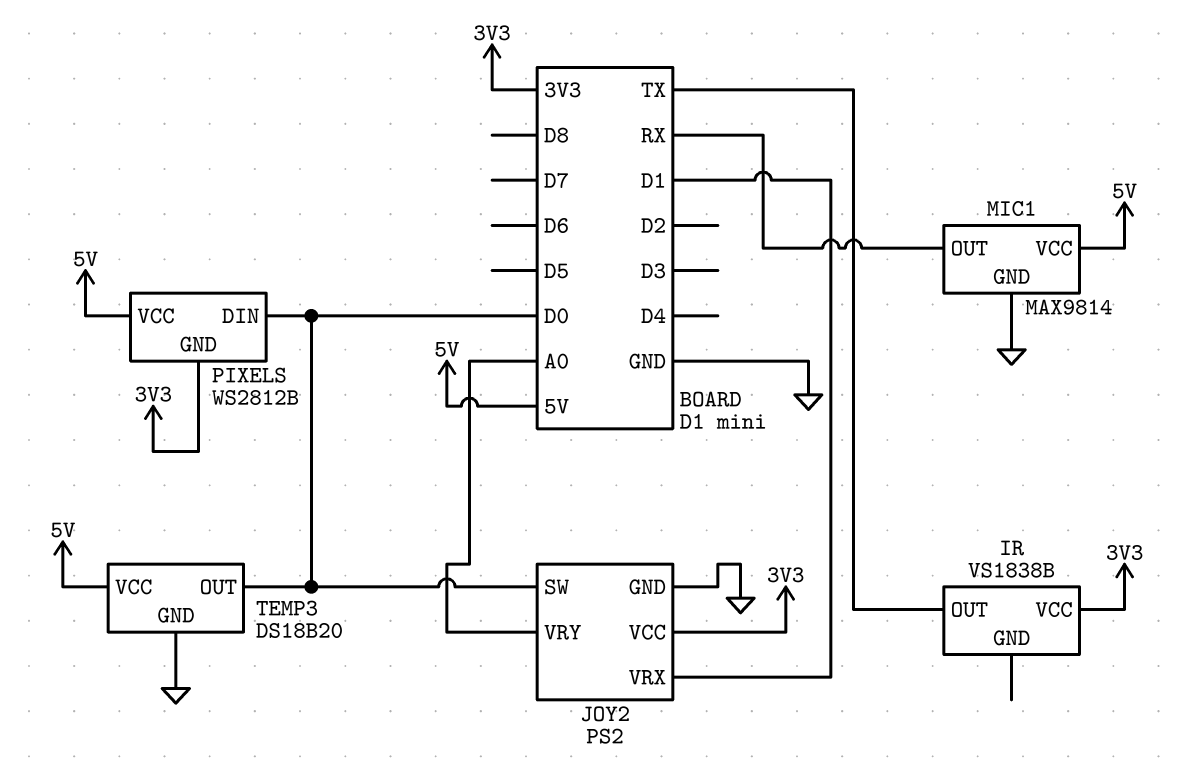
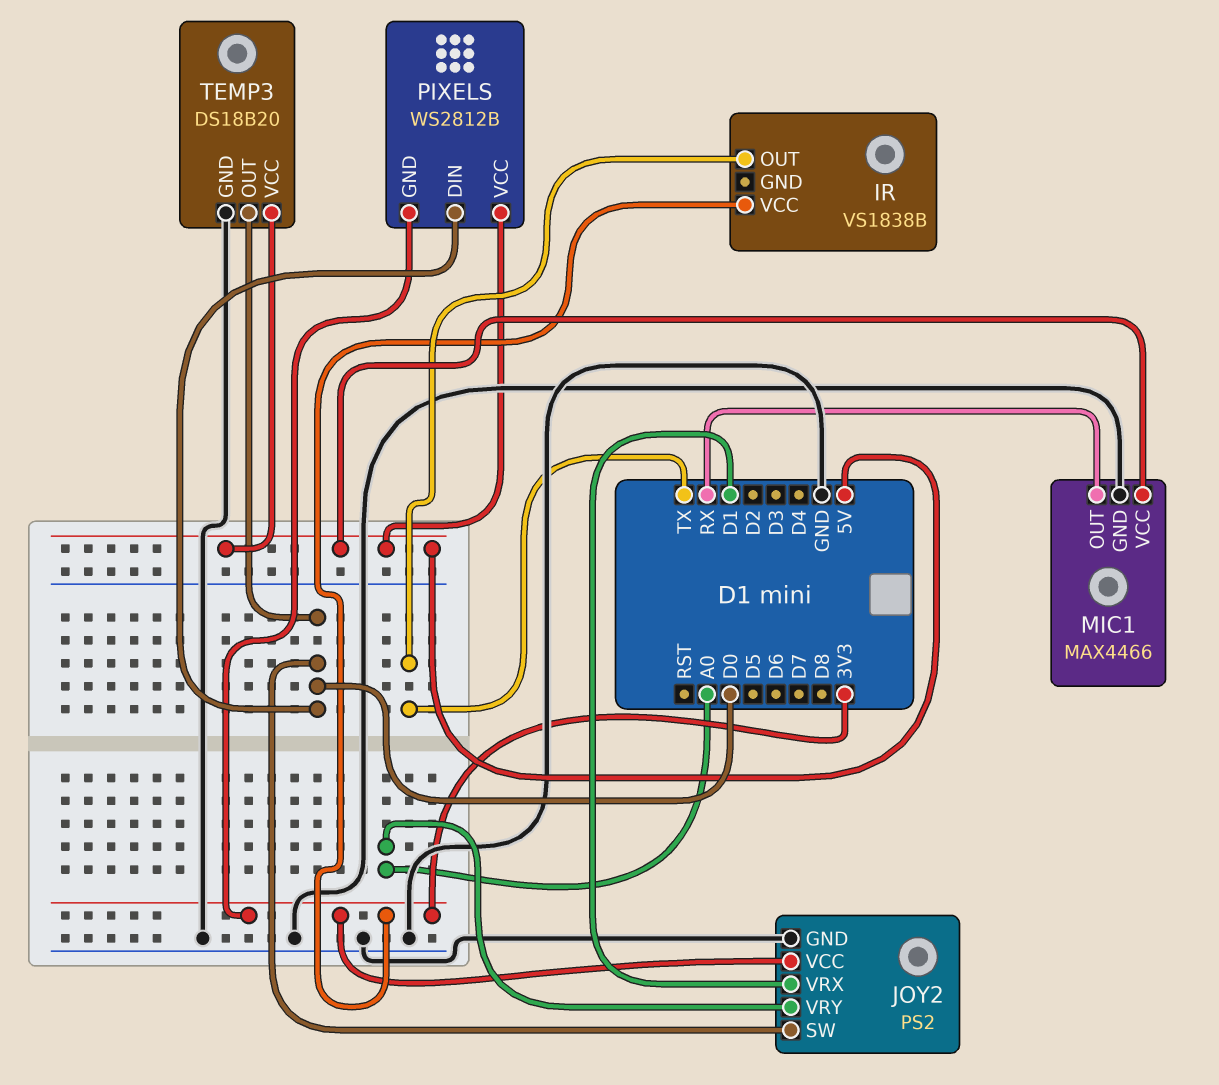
MIC1: MAX9814 -> MAX4466

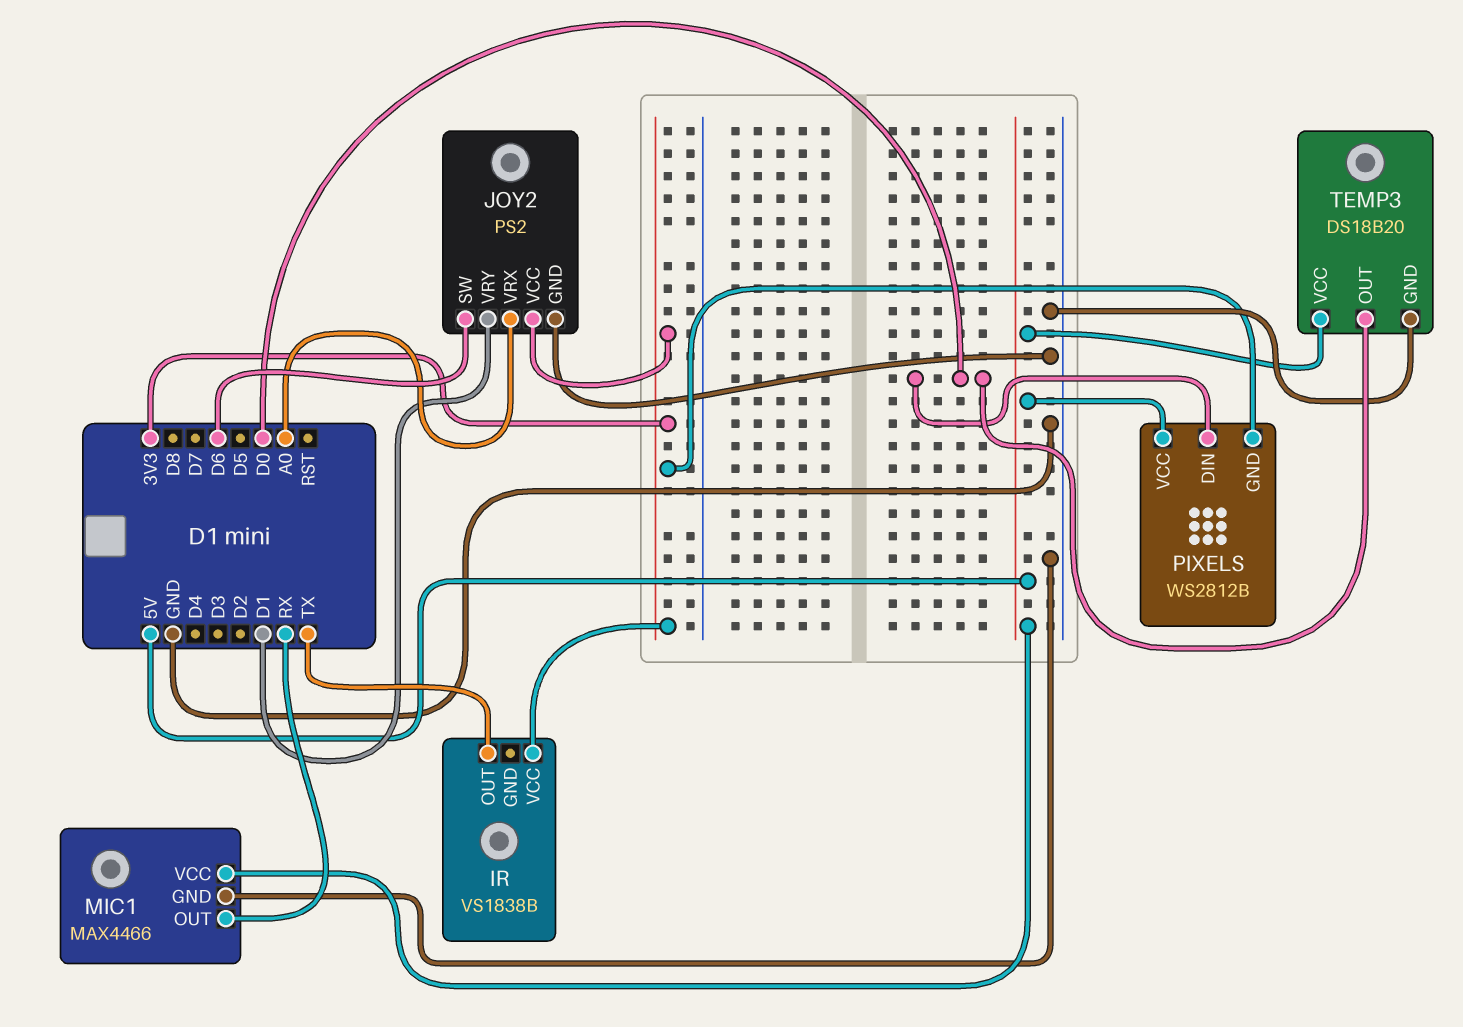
JOY2 pin SW: D0 -> D6
JOY2 pin VRX: D1 -> A0
JOY2 pin VRY: A0 -> D1

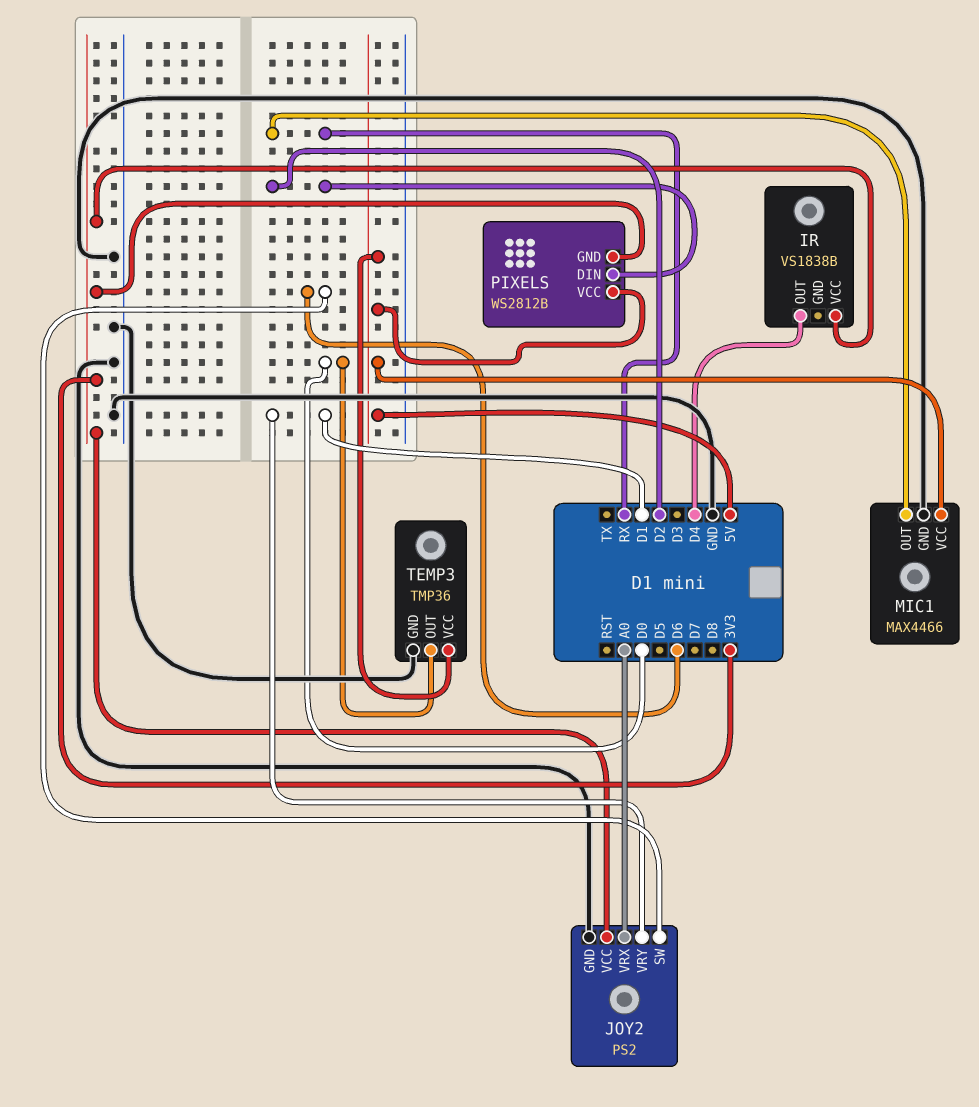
IR pin OUT: TX -> D4
PIXELS pin DIN: D0 -> D2
TEMP3: DS18B20 -> TMP36

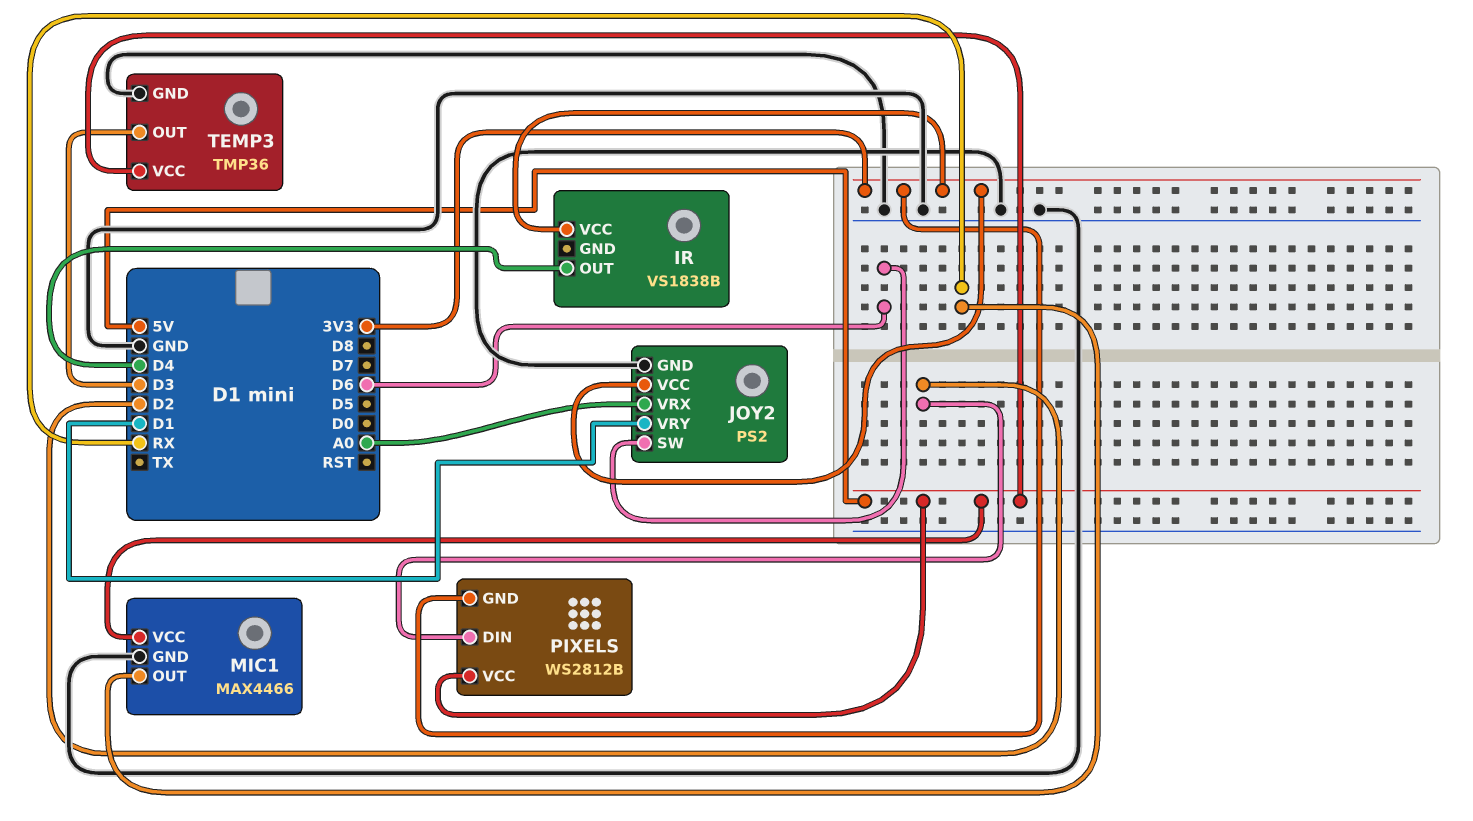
TEMP3 pin OUT: D0 -> D3

